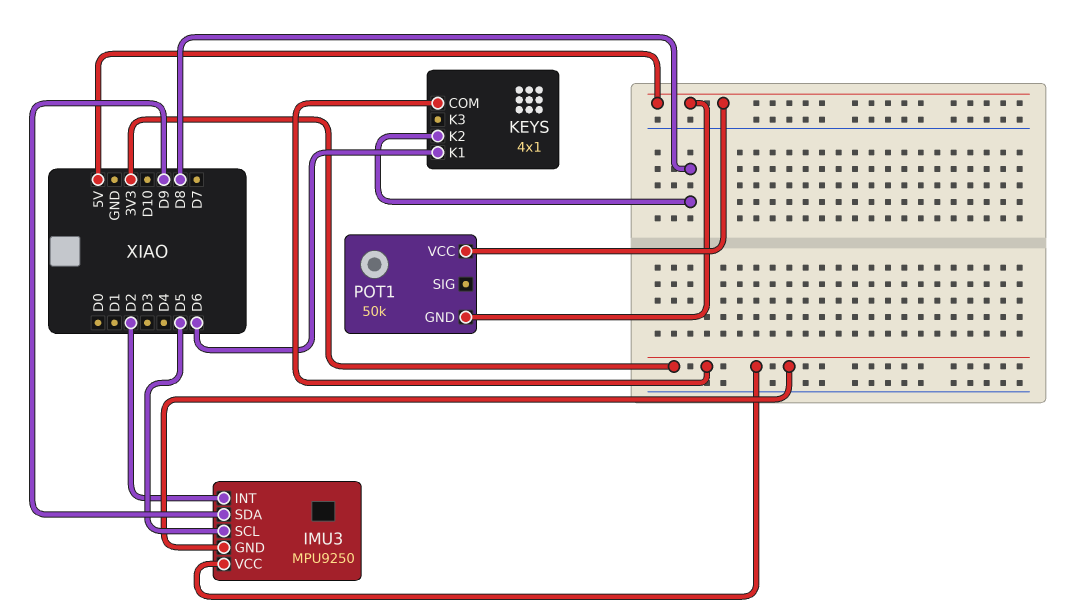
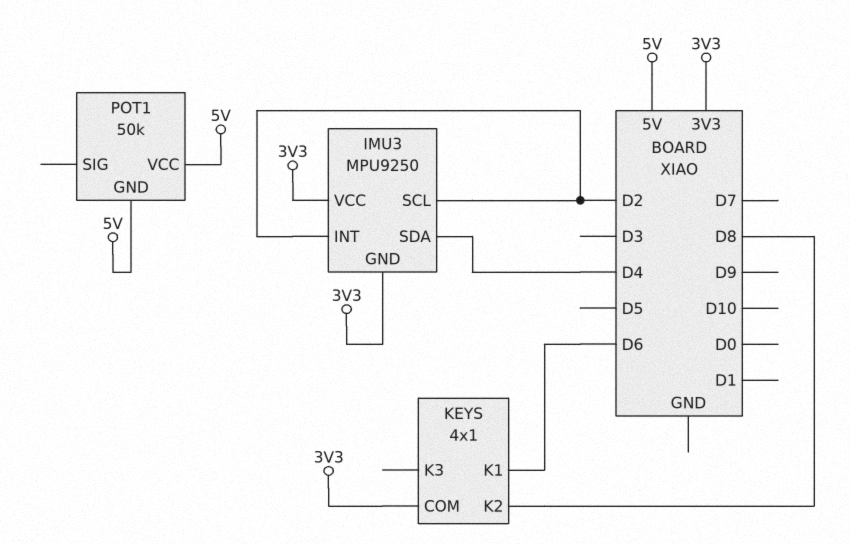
IMU3 pin SCL: D5 -> D2
IMU3 pin SDA: D9 -> D4

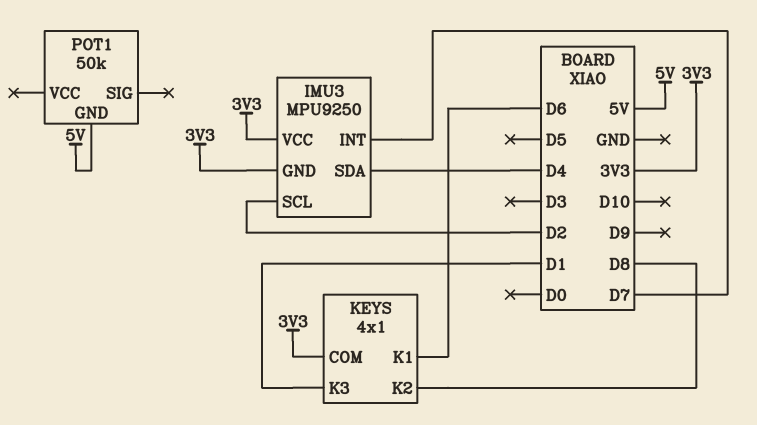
IMU3 pin INT: D2 -> D7
KEYS pin K3: none -> D1
POT1 pin VCC: 5V -> none

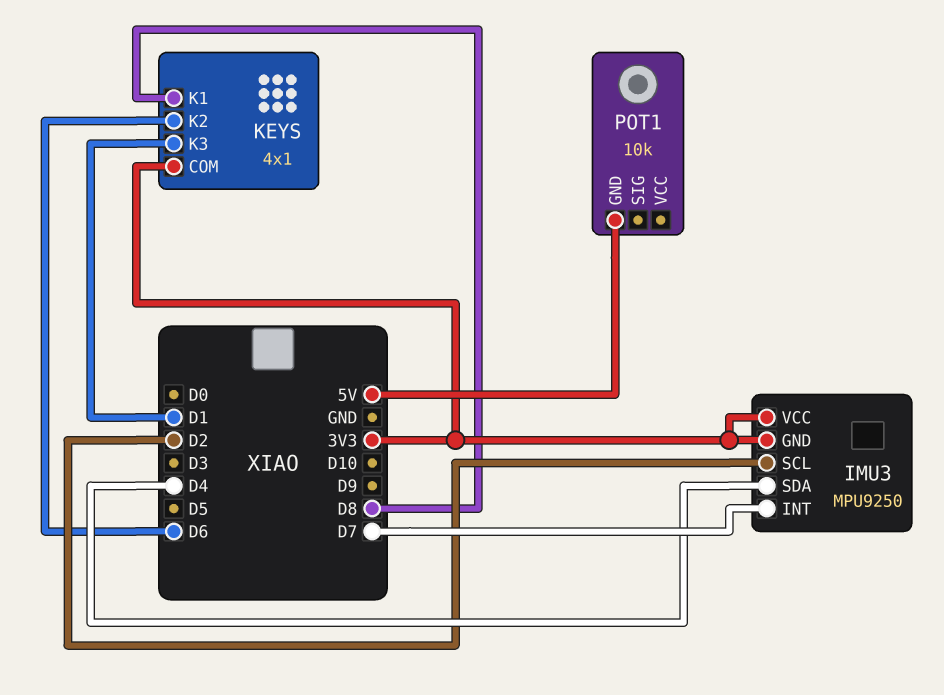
KEYS pin K1: D6 -> D8
KEYS pin K2: D8 -> D6
POT1: 50k -> 10k

